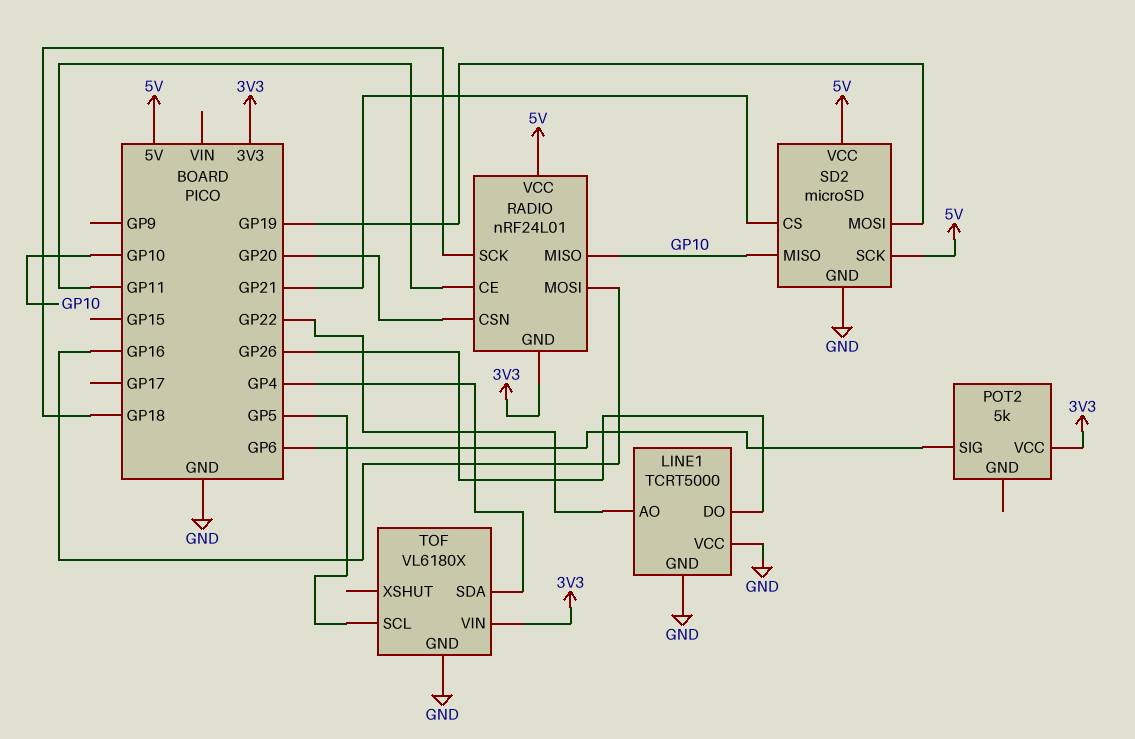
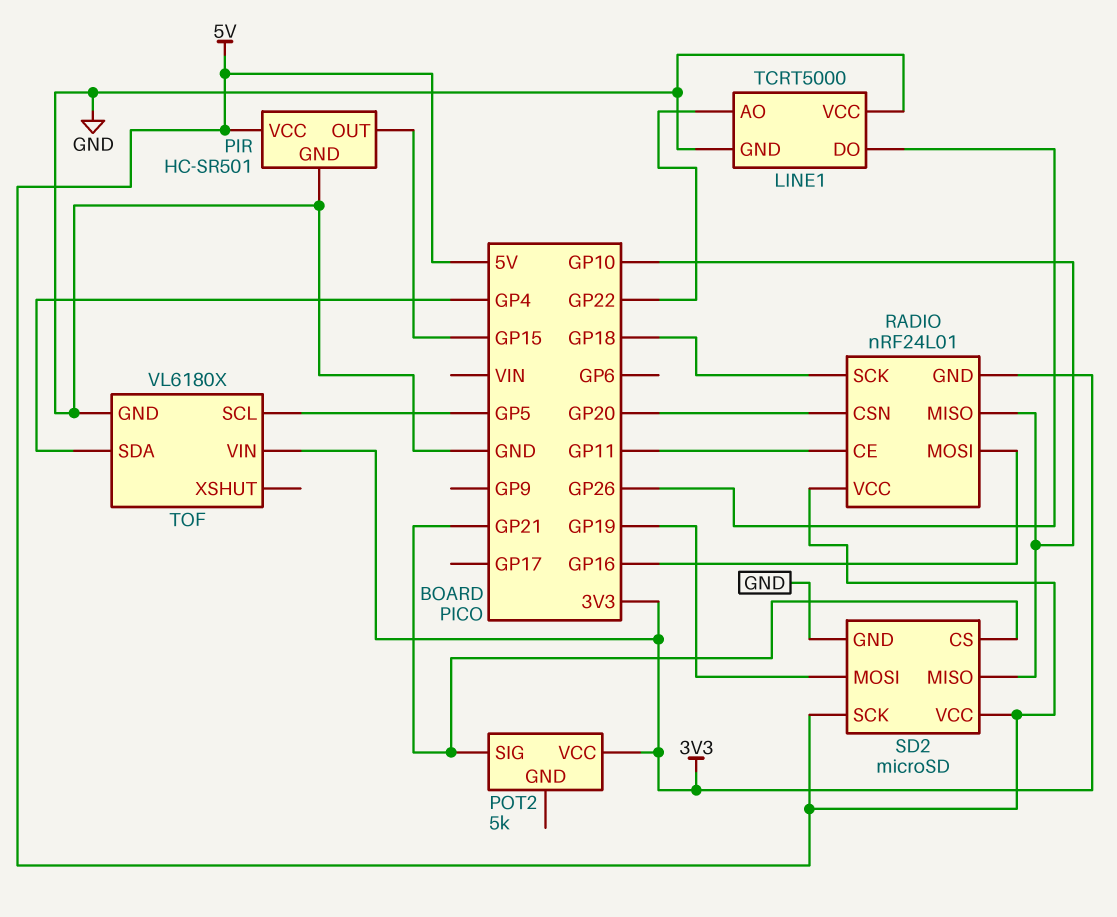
PIR: none -> HC-SR501
PIR pin GND: none -> GND
PIR pin OUT: none -> GP15
PIR pin VCC: none -> 5V
POT2 pin SIG: GP6 -> GP21

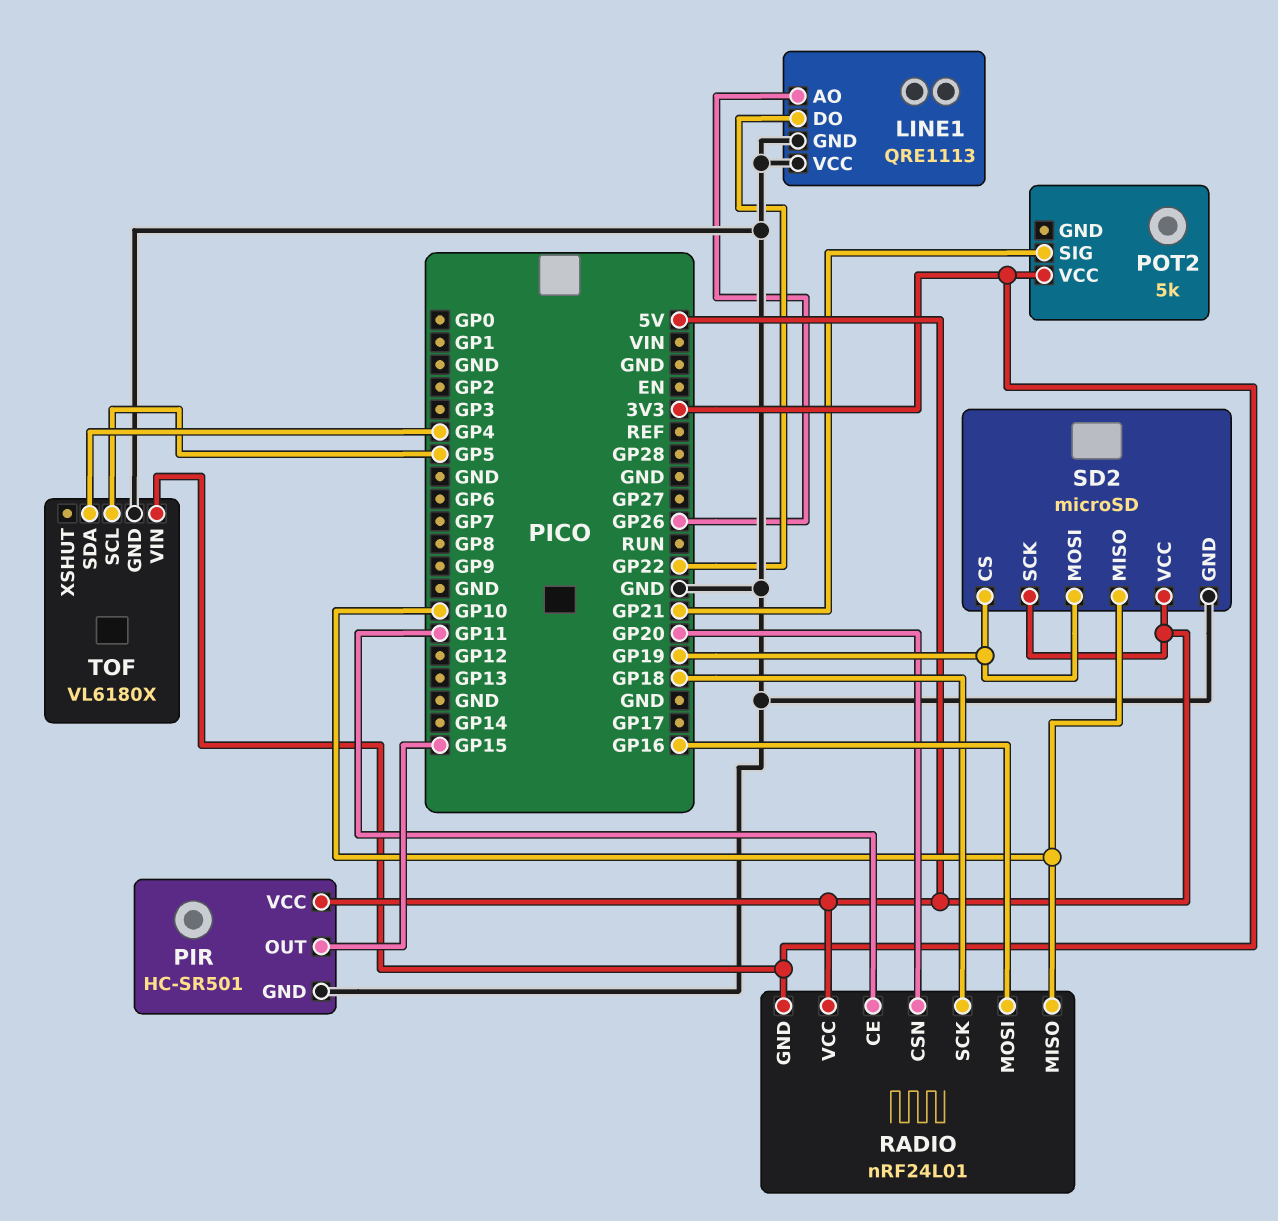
LINE1: TCRT5000 -> QRE1113
LINE1 pin AO: GP22 -> GP26
LINE1 pin DO: GP26 -> GP22
SD2 pin CS: GP21 -> GP19

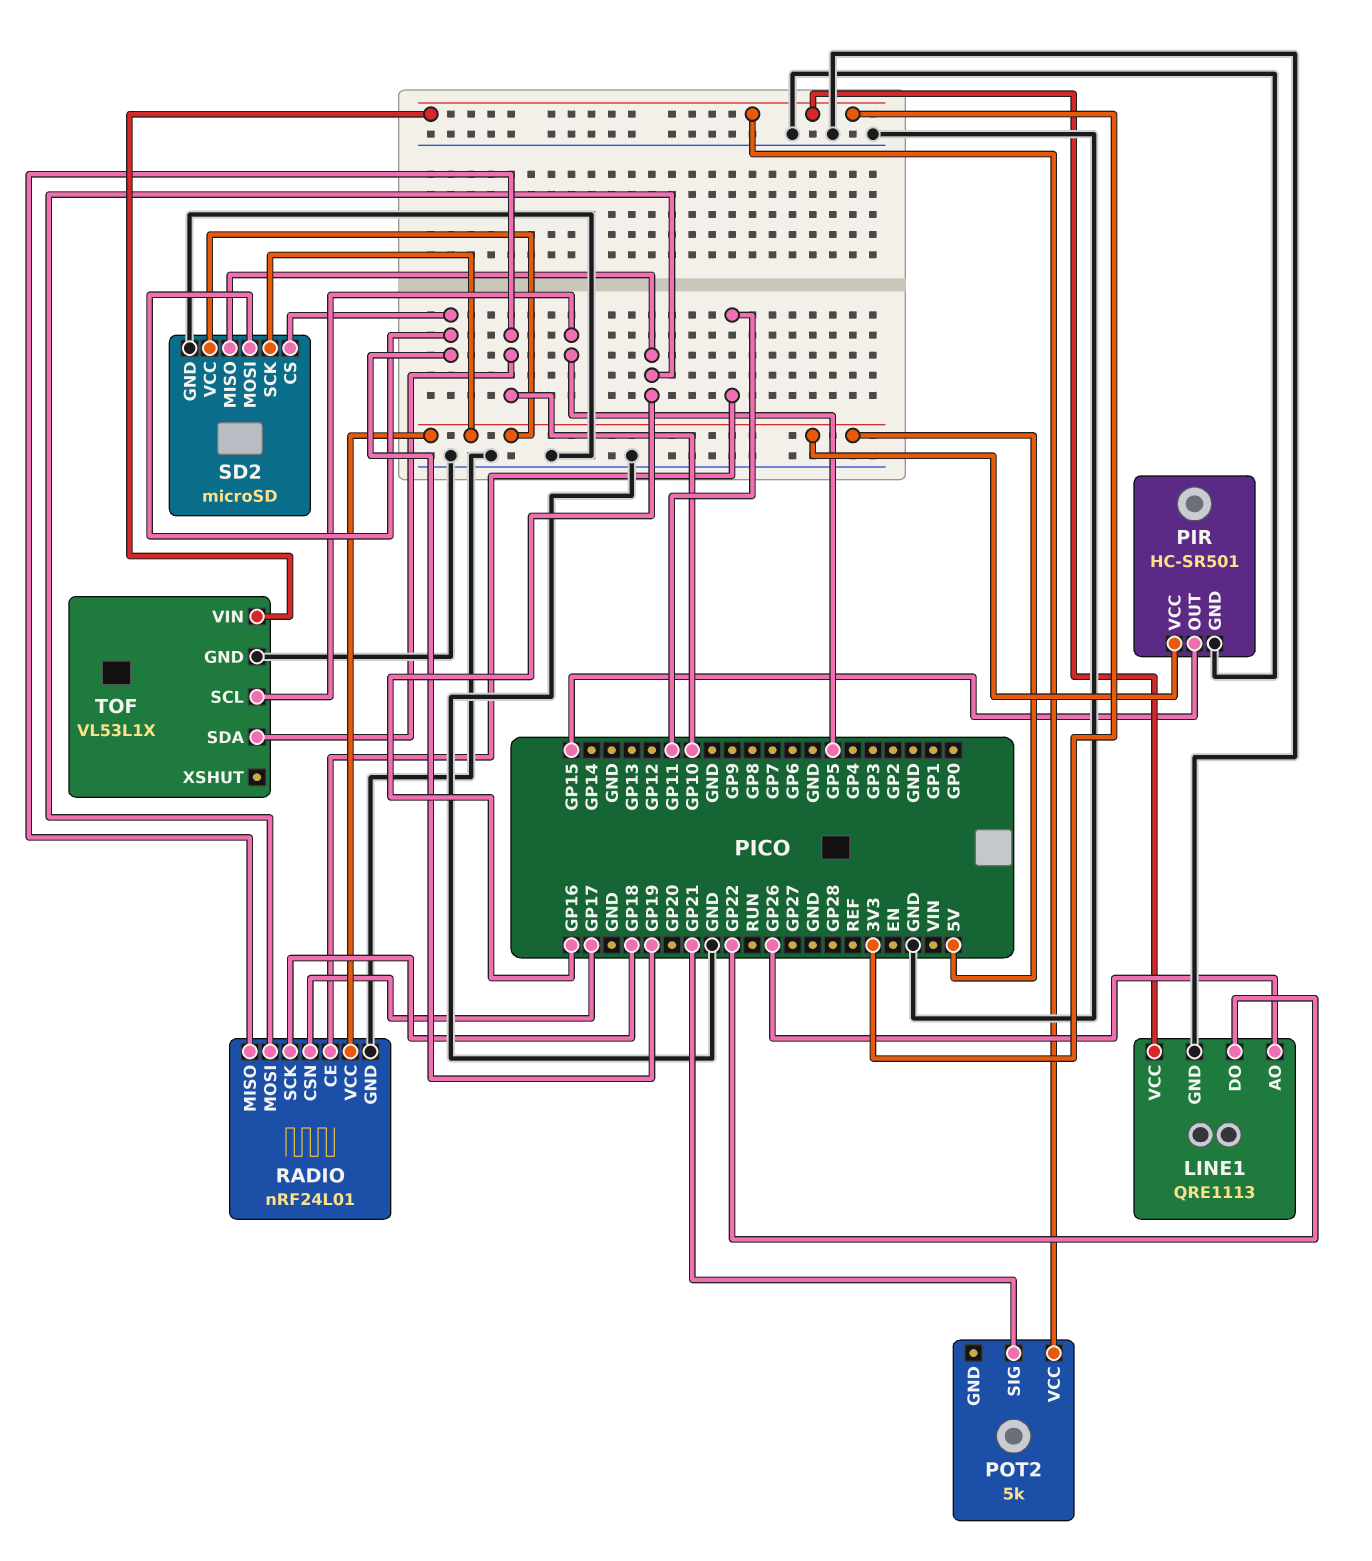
LINE1 pin VCC: GND -> 3V3
RADIO pin CSN: GP20 -> GP17
RADIO pin GND: 3V3 -> GND
SD2 pin MISO: GP10 -> GP16
TOF: VL6180X -> VL53L1X
TOF pin SDA: GP4 -> GP10

